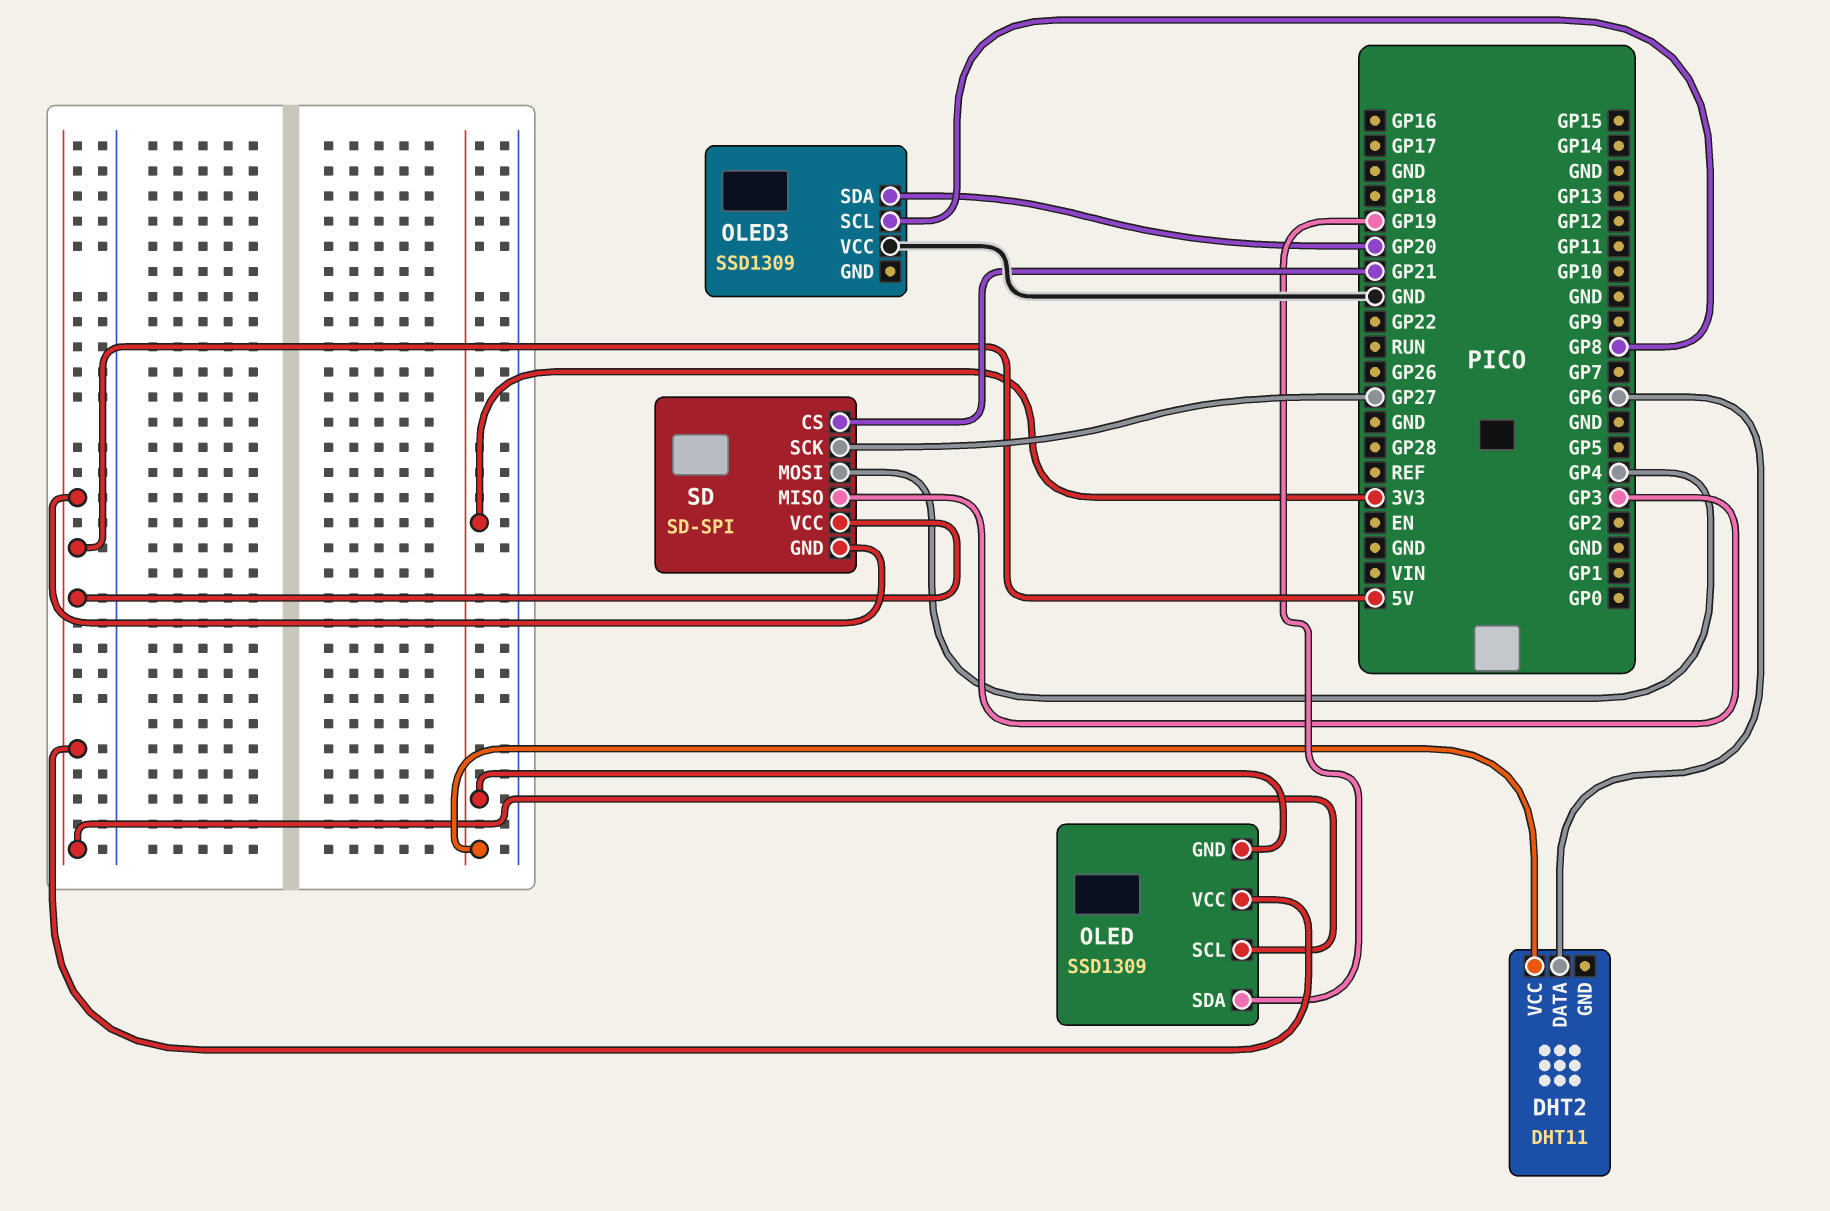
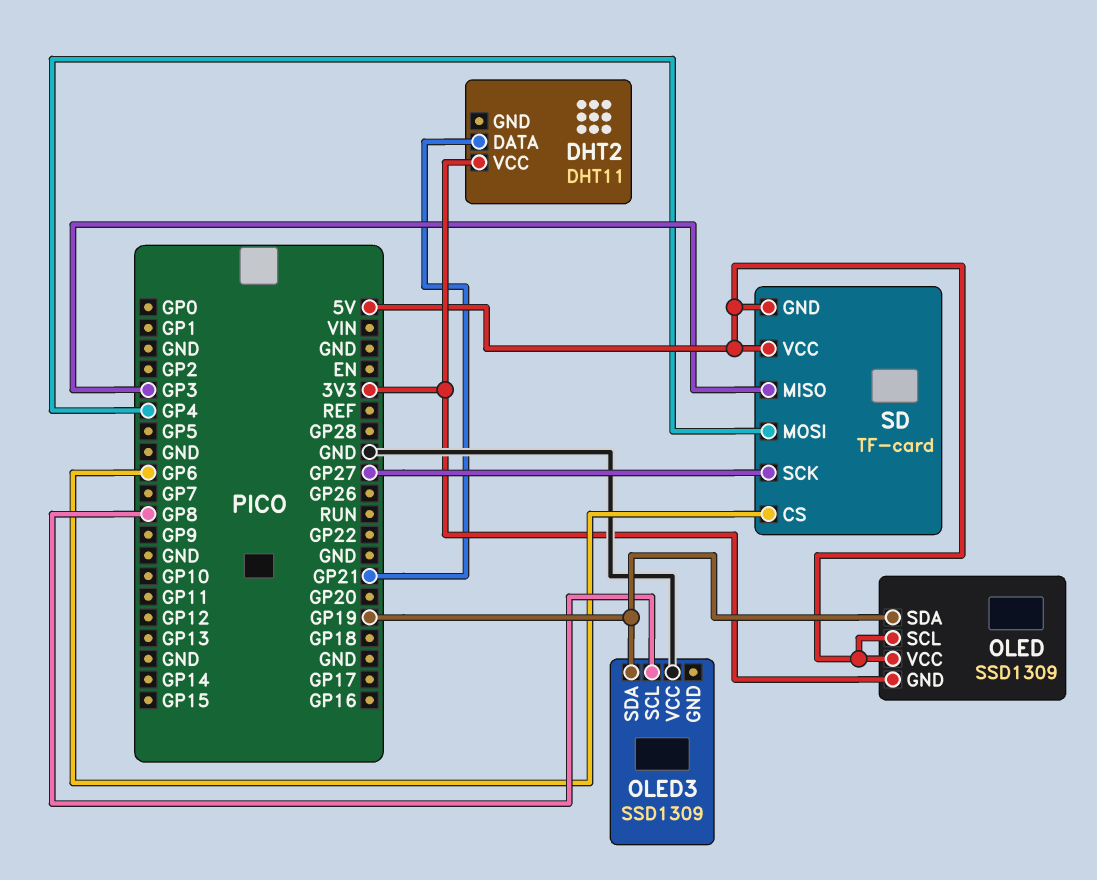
DHT2 pin DATA: GP6 -> GP21
OLED3 pin SDA: GP20 -> GP19
SD: SD-SPI -> TF-card
SD pin CS: GP21 -> GP6

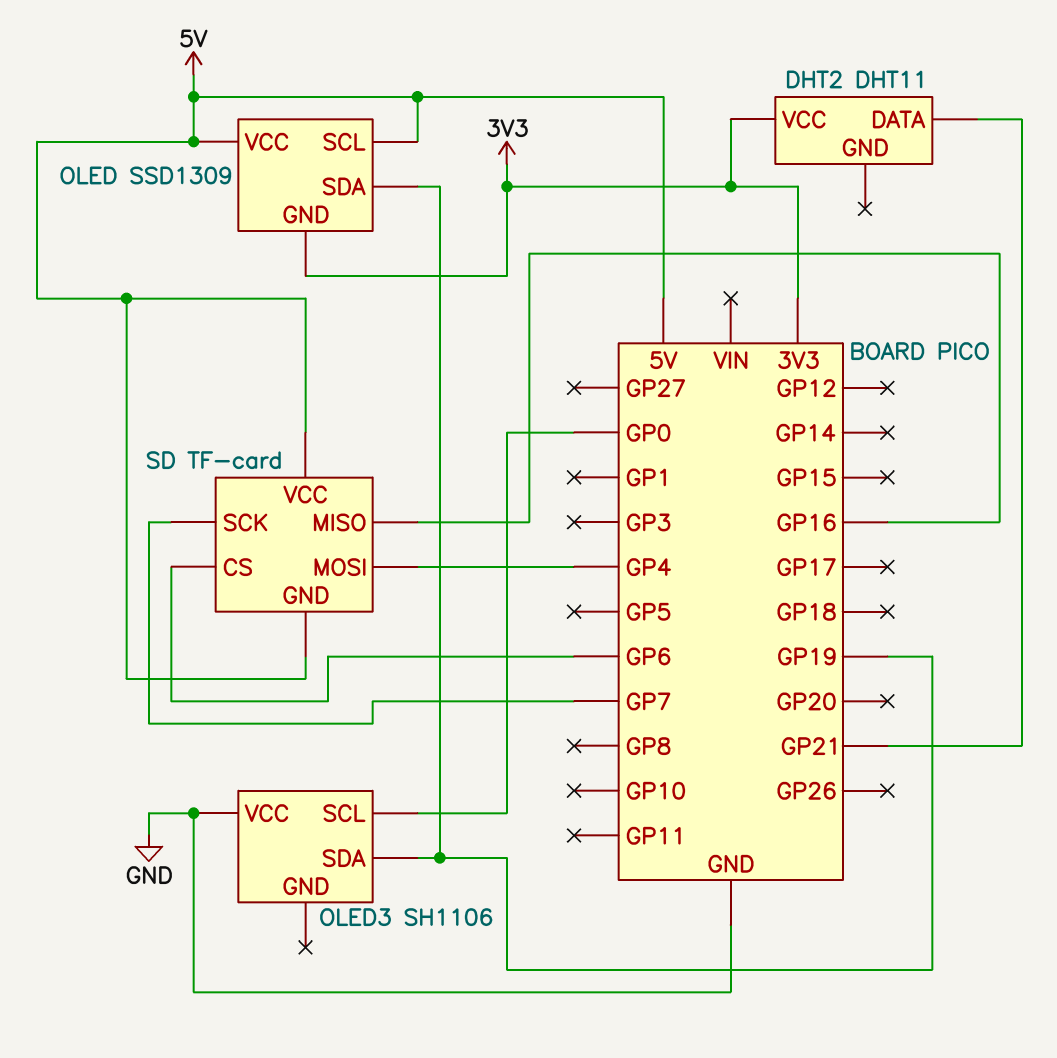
OLED3: SSD1309 -> SH1106
OLED3 pin SCL: GP8 -> GP0
SD pin MISO: GP3 -> GP16
SD pin SCK: GP27 -> GP7

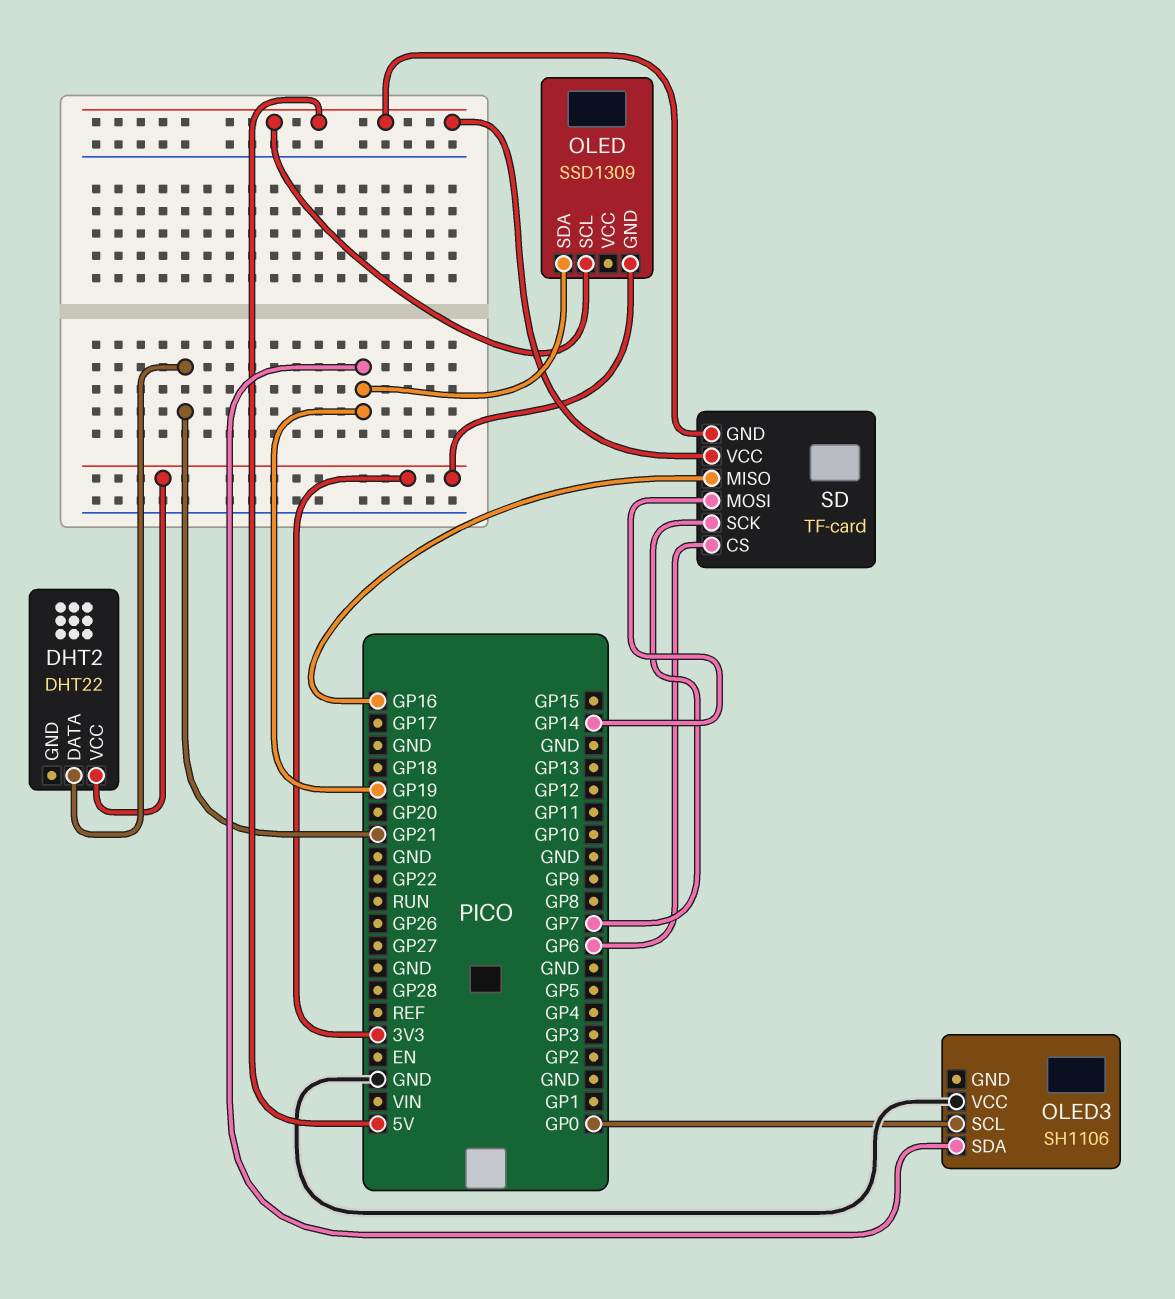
DHT2: DHT11 -> DHT22
OLED pin VCC: 5V -> none
SD pin MOSI: GP4 -> GP14

